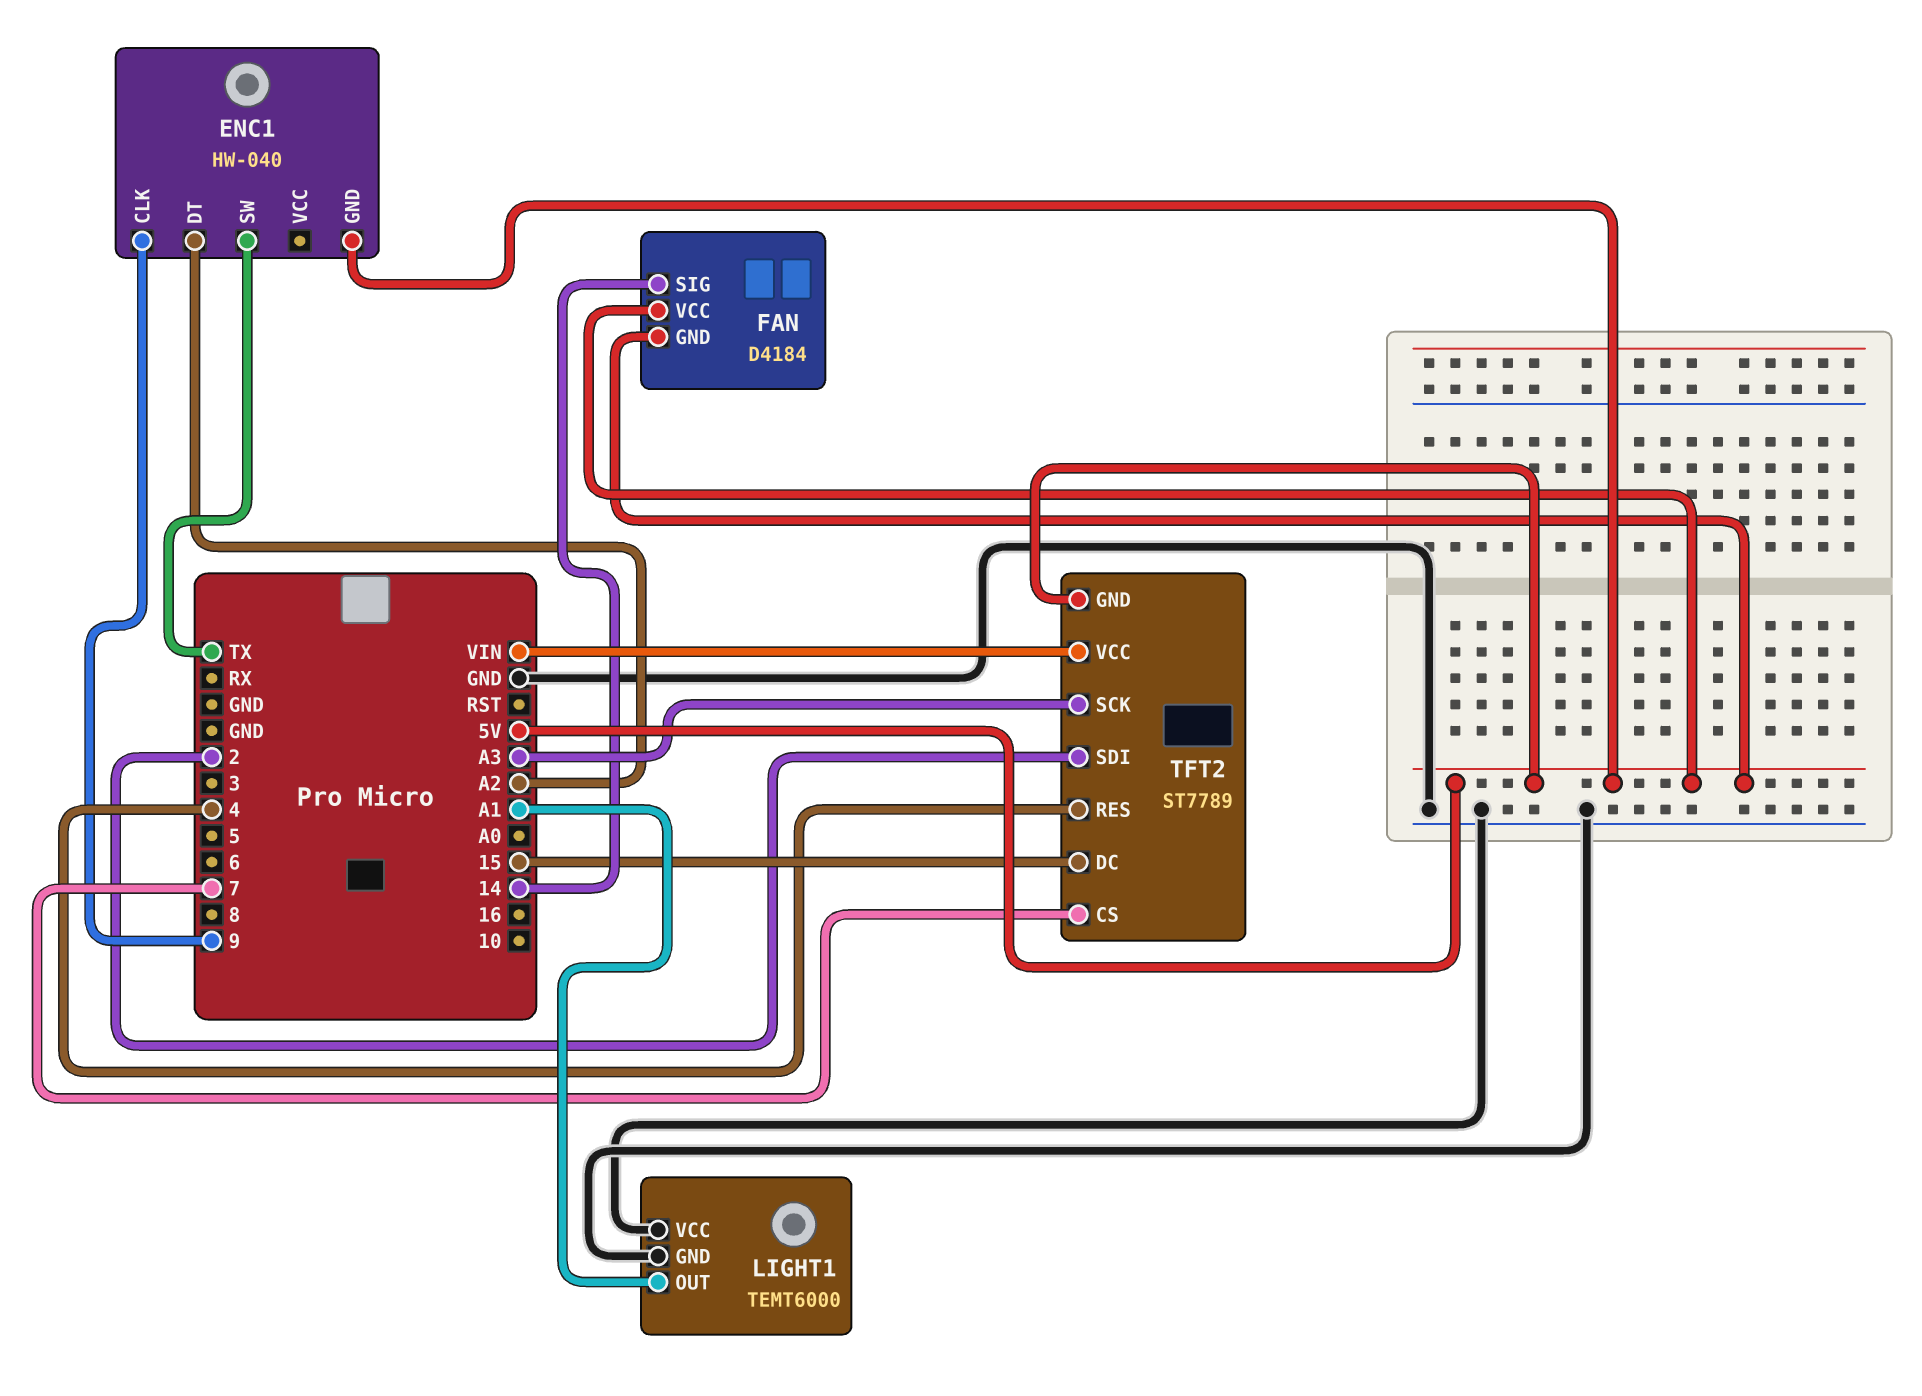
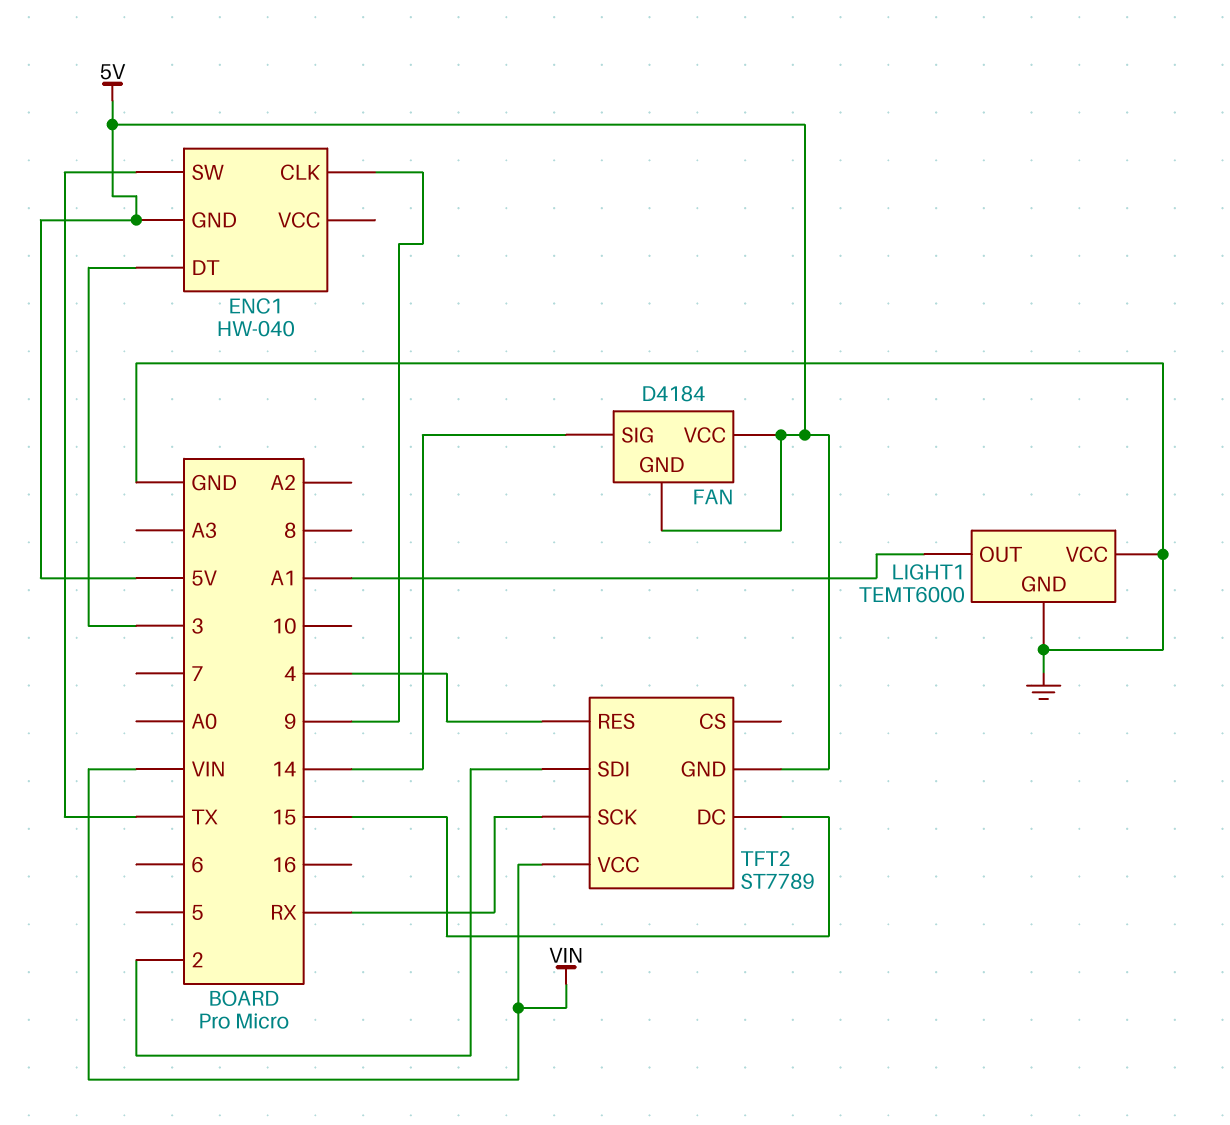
ENC1 pin DT: A2 -> 3
TFT2 pin CS: 7 -> none
TFT2 pin SCK: A3 -> RX

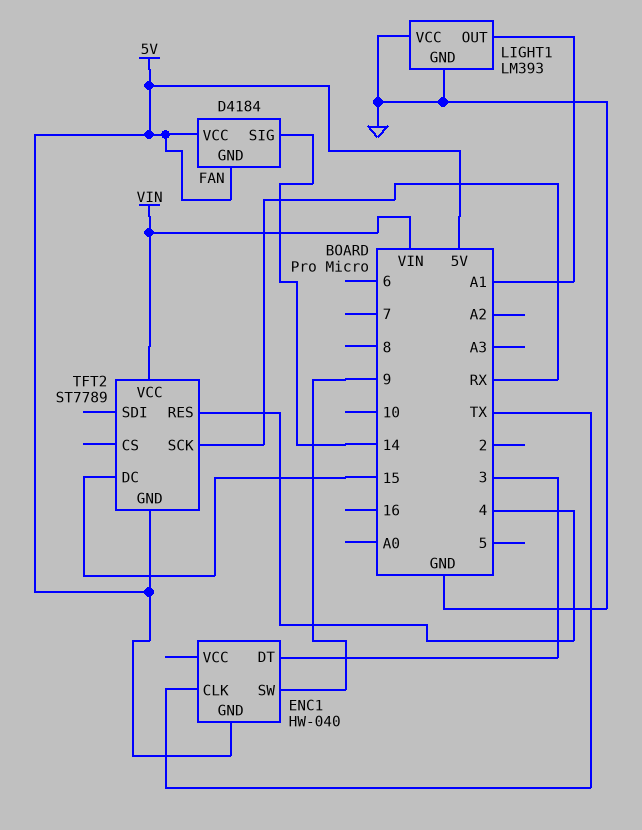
ENC1 pin CLK: 9 -> TX
ENC1 pin SW: TX -> 9
LIGHT1: TEMT6000 -> LM393
TFT2 pin SDI: 2 -> none

